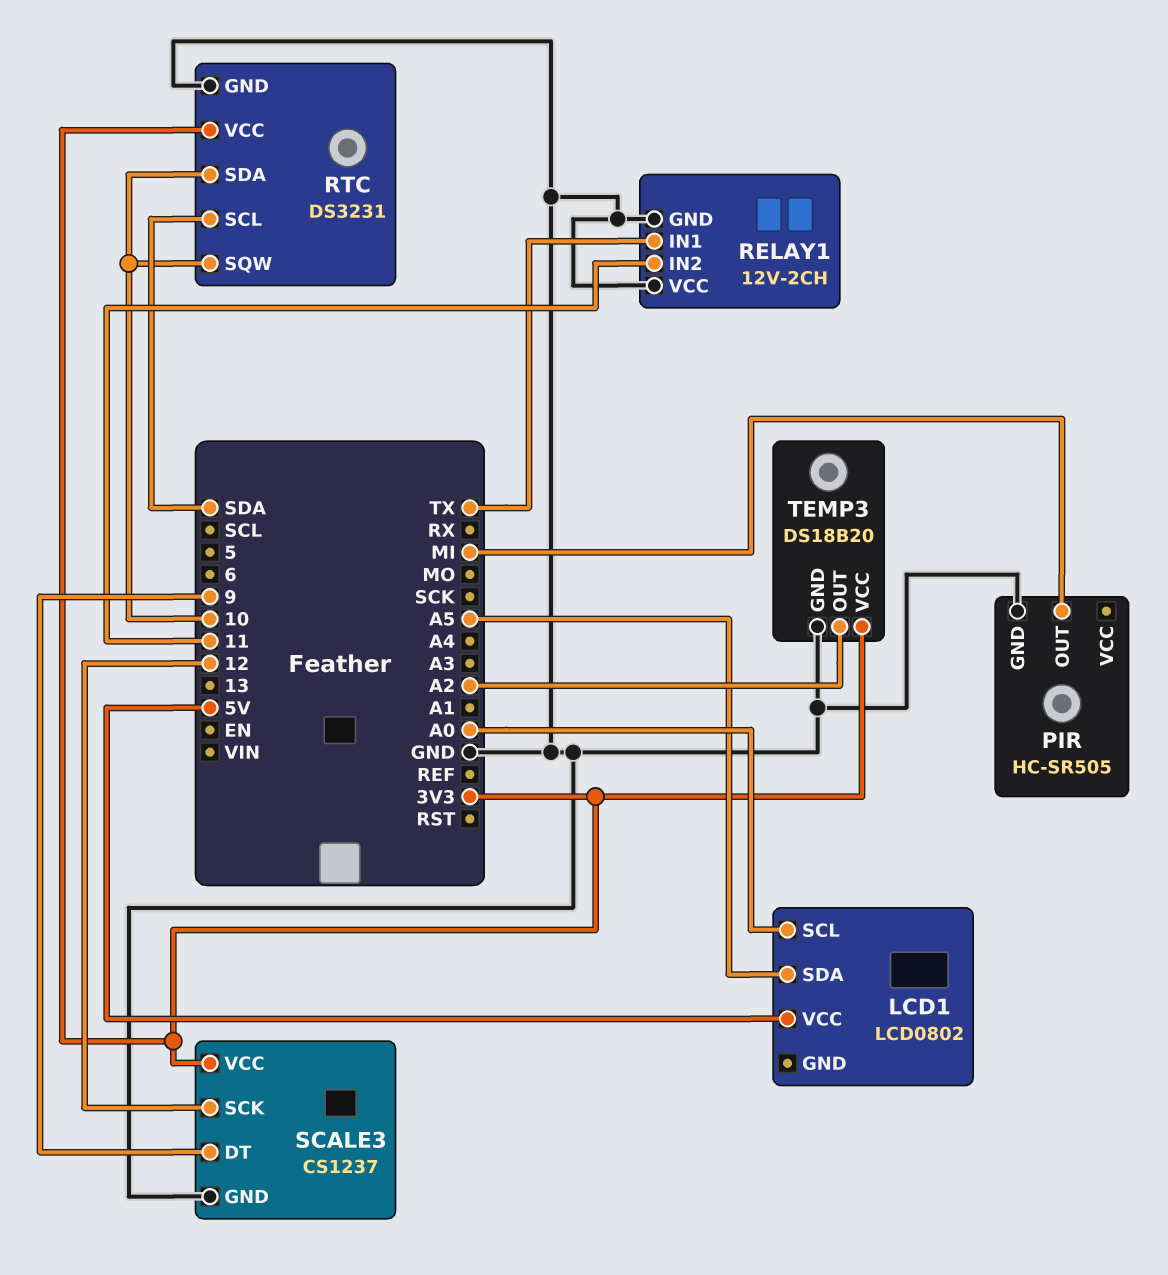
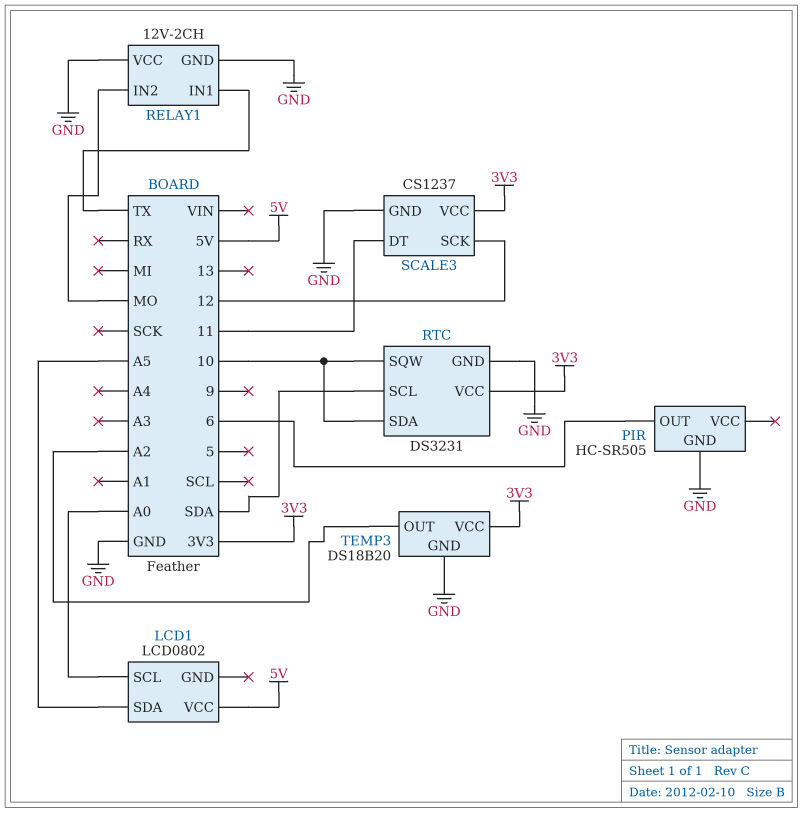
PIR pin OUT: MI -> 6
RELAY1 pin IN2: 11 -> MO
SCALE3 pin DT: 9 -> 11

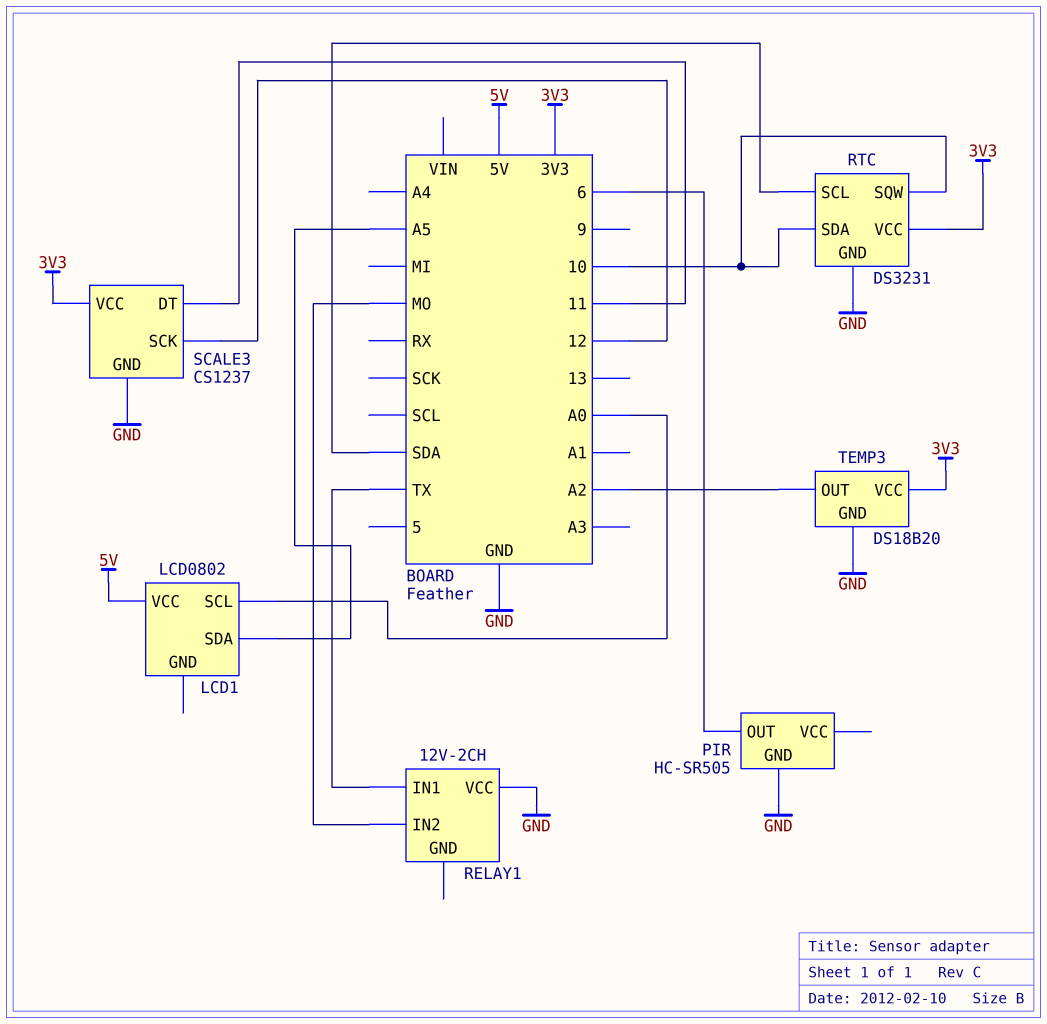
RELAY1 pin GND: GND -> none

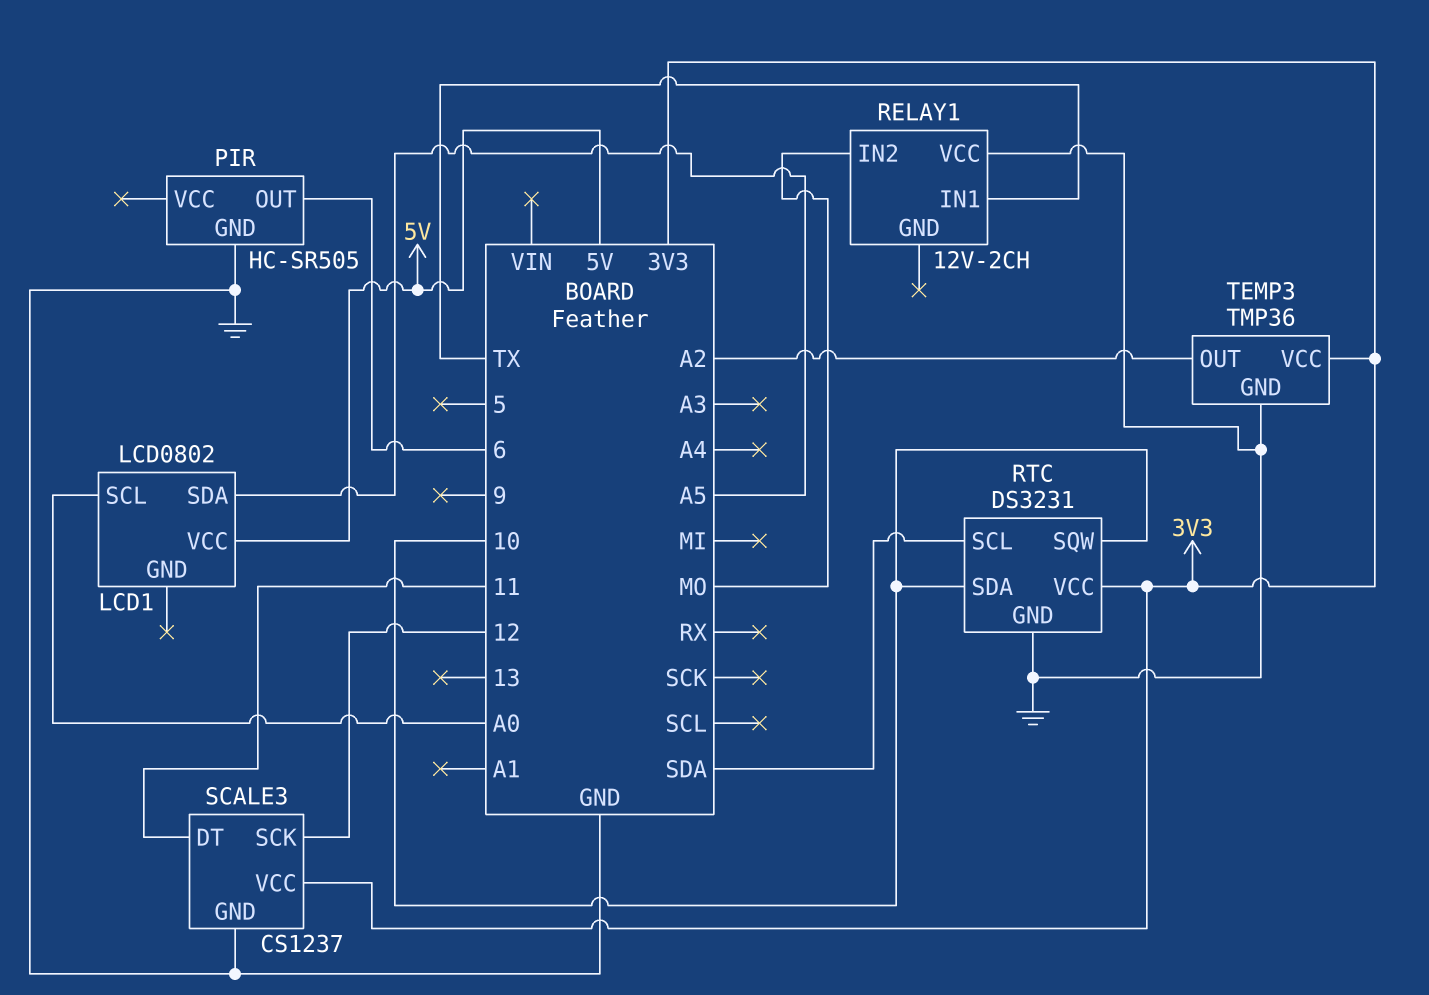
TEMP3: DS18B20 -> TMP36

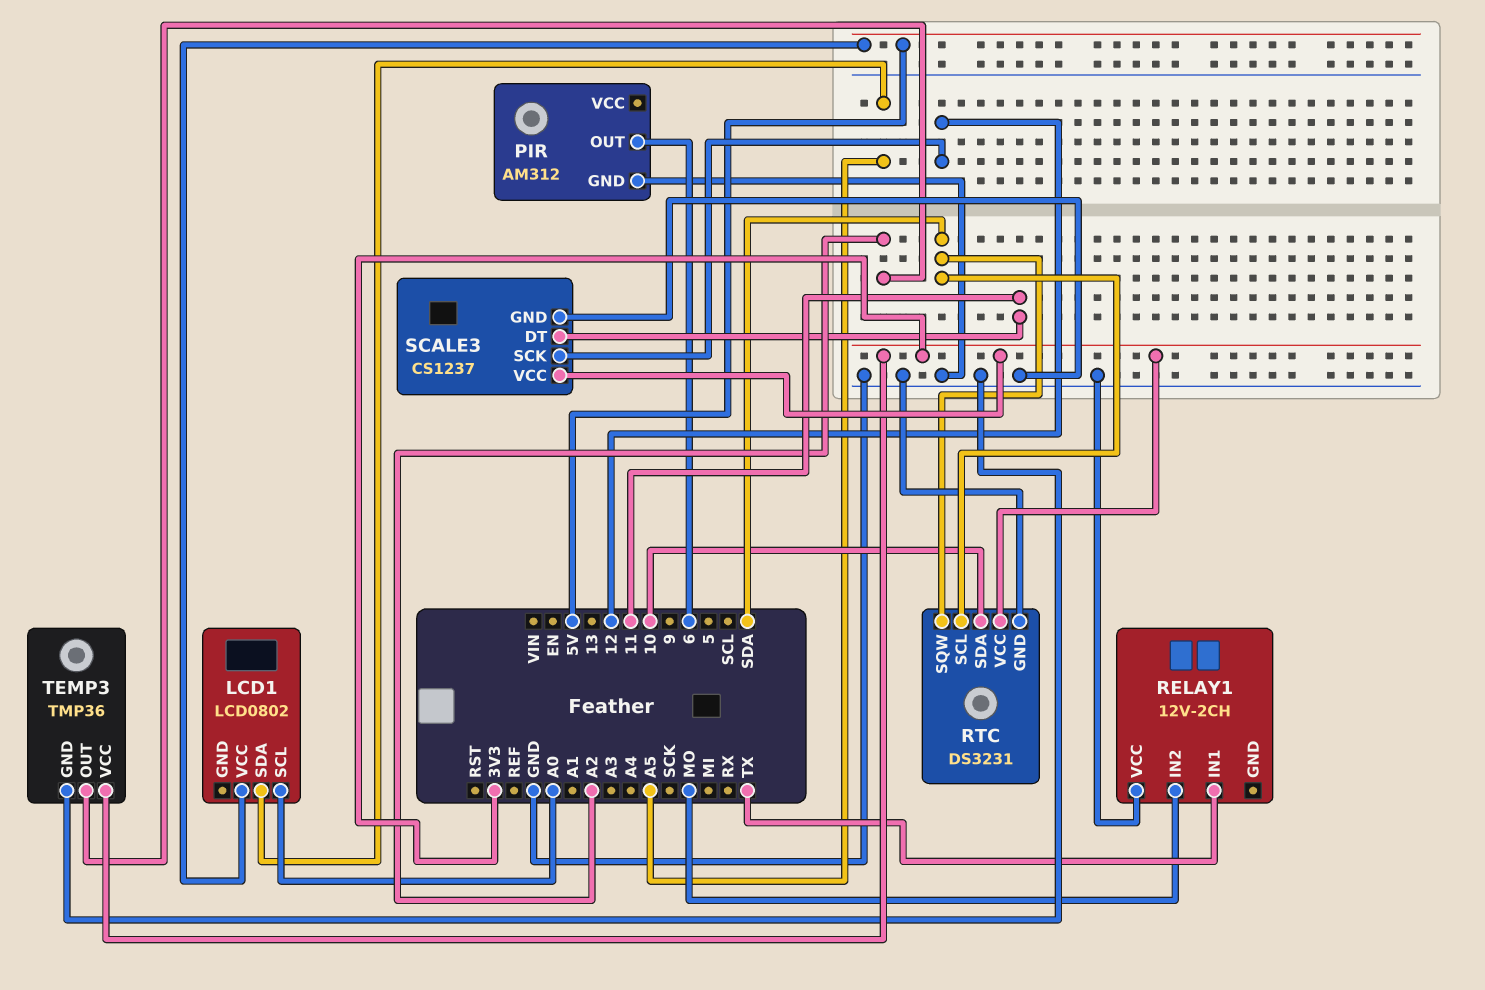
PIR: HC-SR505 -> AM312
RTC pin SQW: 10 -> SDA

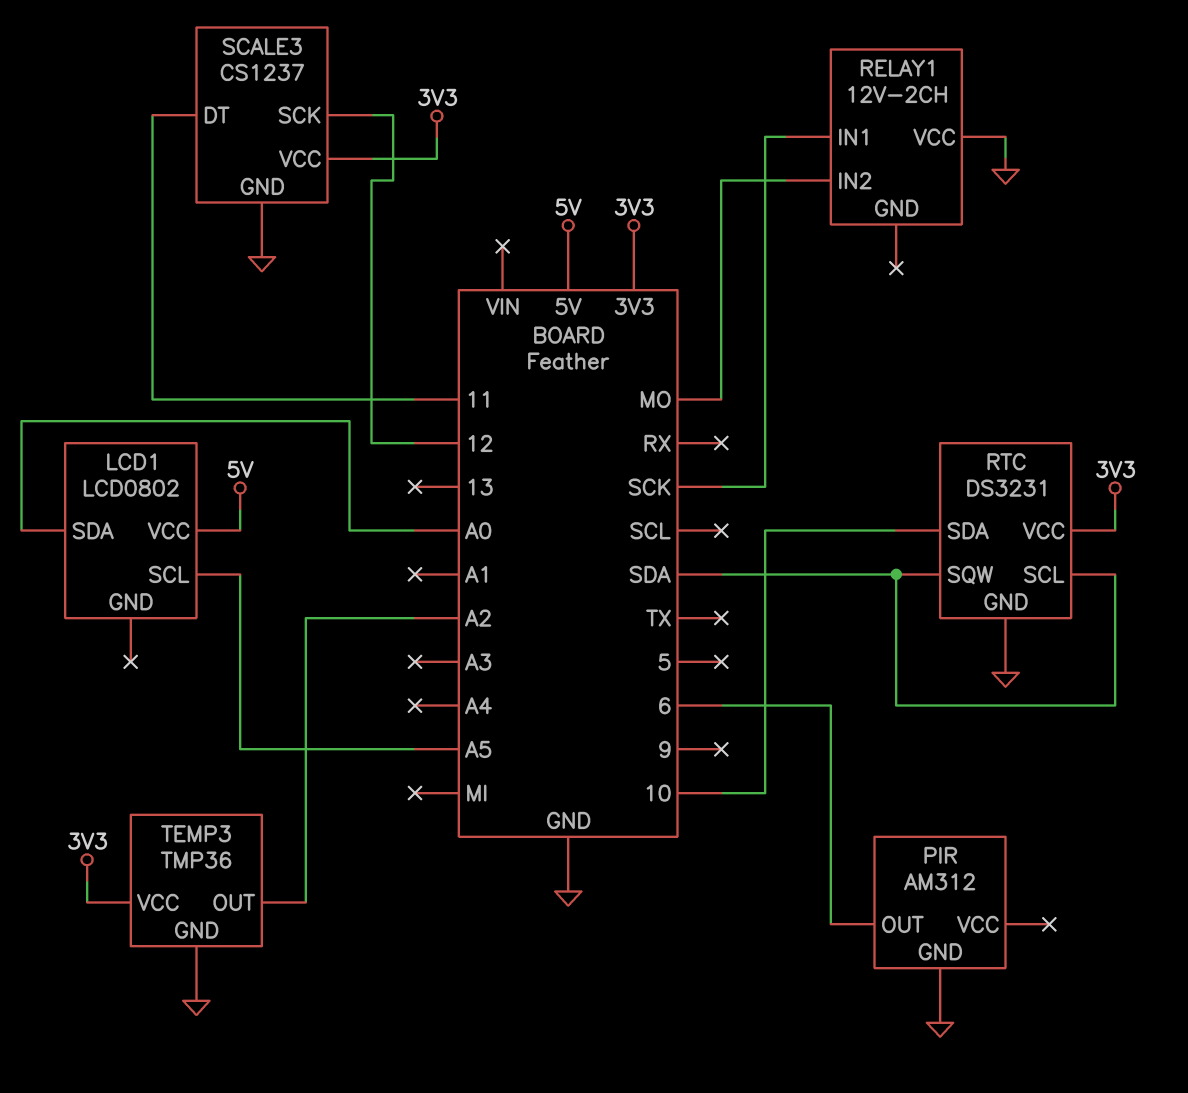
LCD1 pin SCL: A0 -> A5
LCD1 pin SDA: A5 -> A0
RELAY1 pin IN1: TX -> SCK

